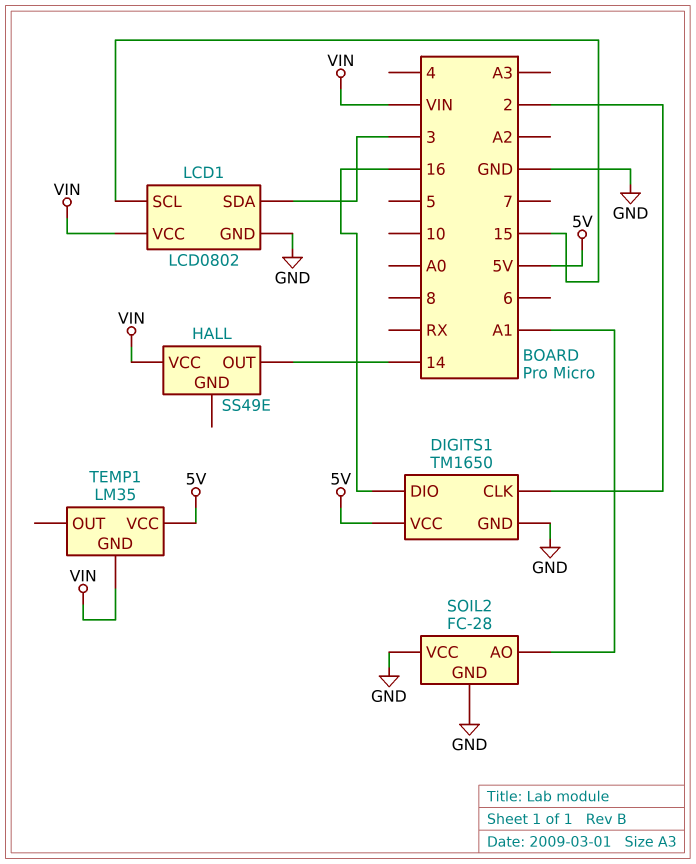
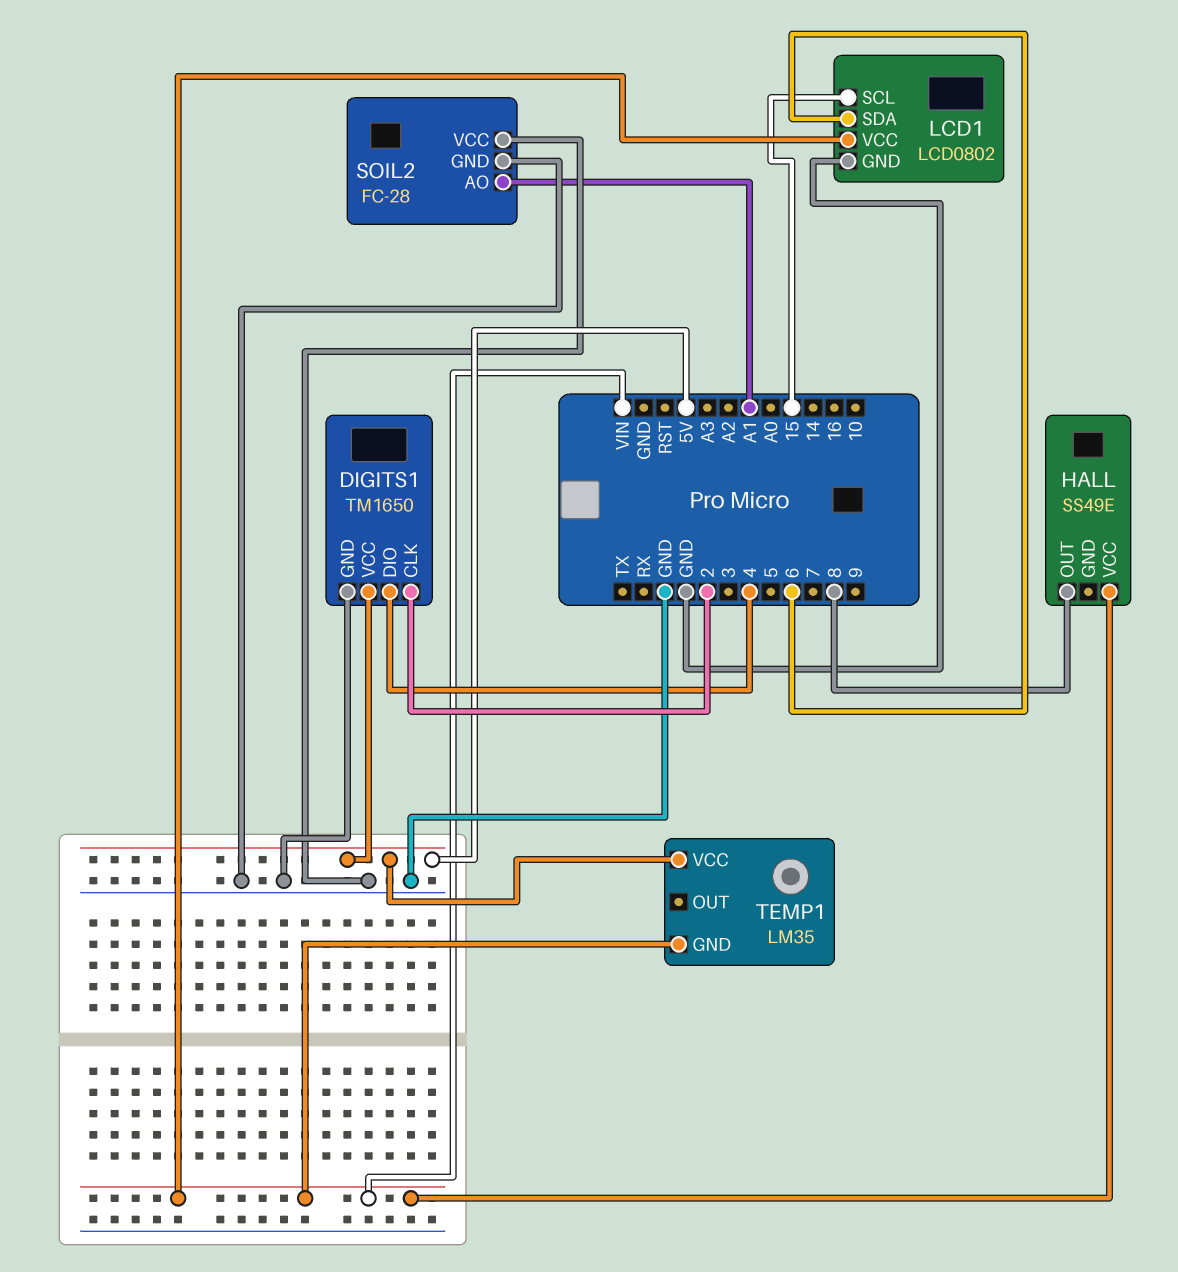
DIGITS1 pin DIO: 16 -> 4
HALL pin OUT: 14 -> 8
LCD1 pin SDA: 3 -> 6

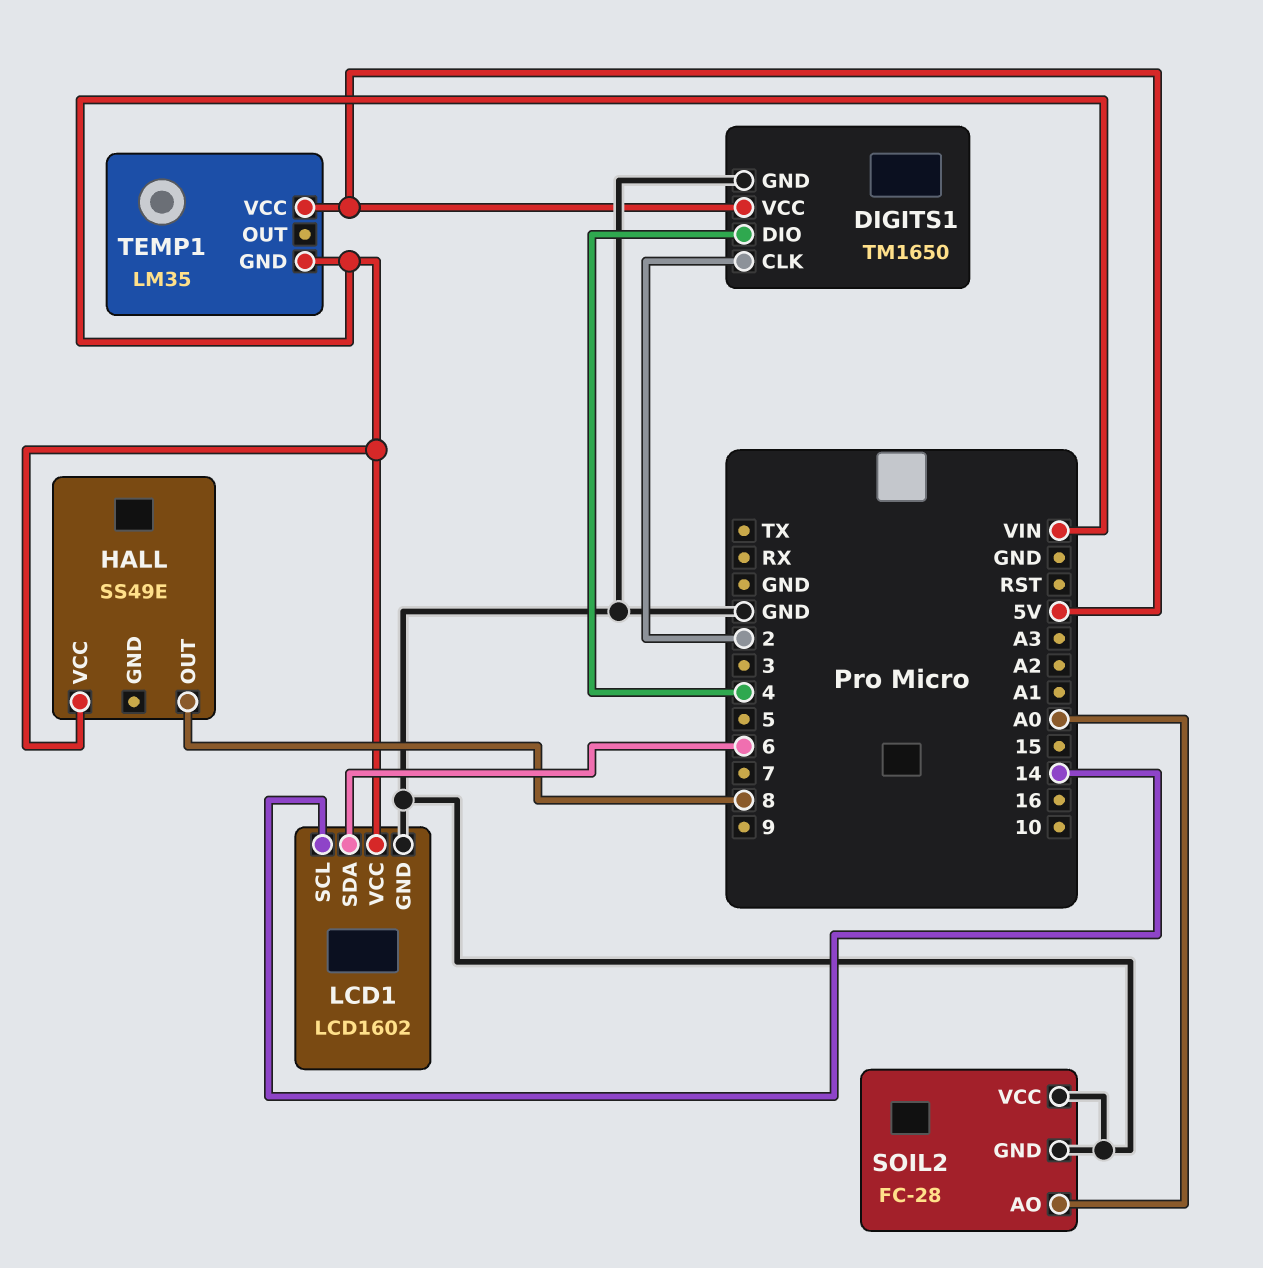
LCD1: LCD0802 -> LCD1602
LCD1 pin SCL: 15 -> 14
SOIL2 pin AO: A1 -> A0

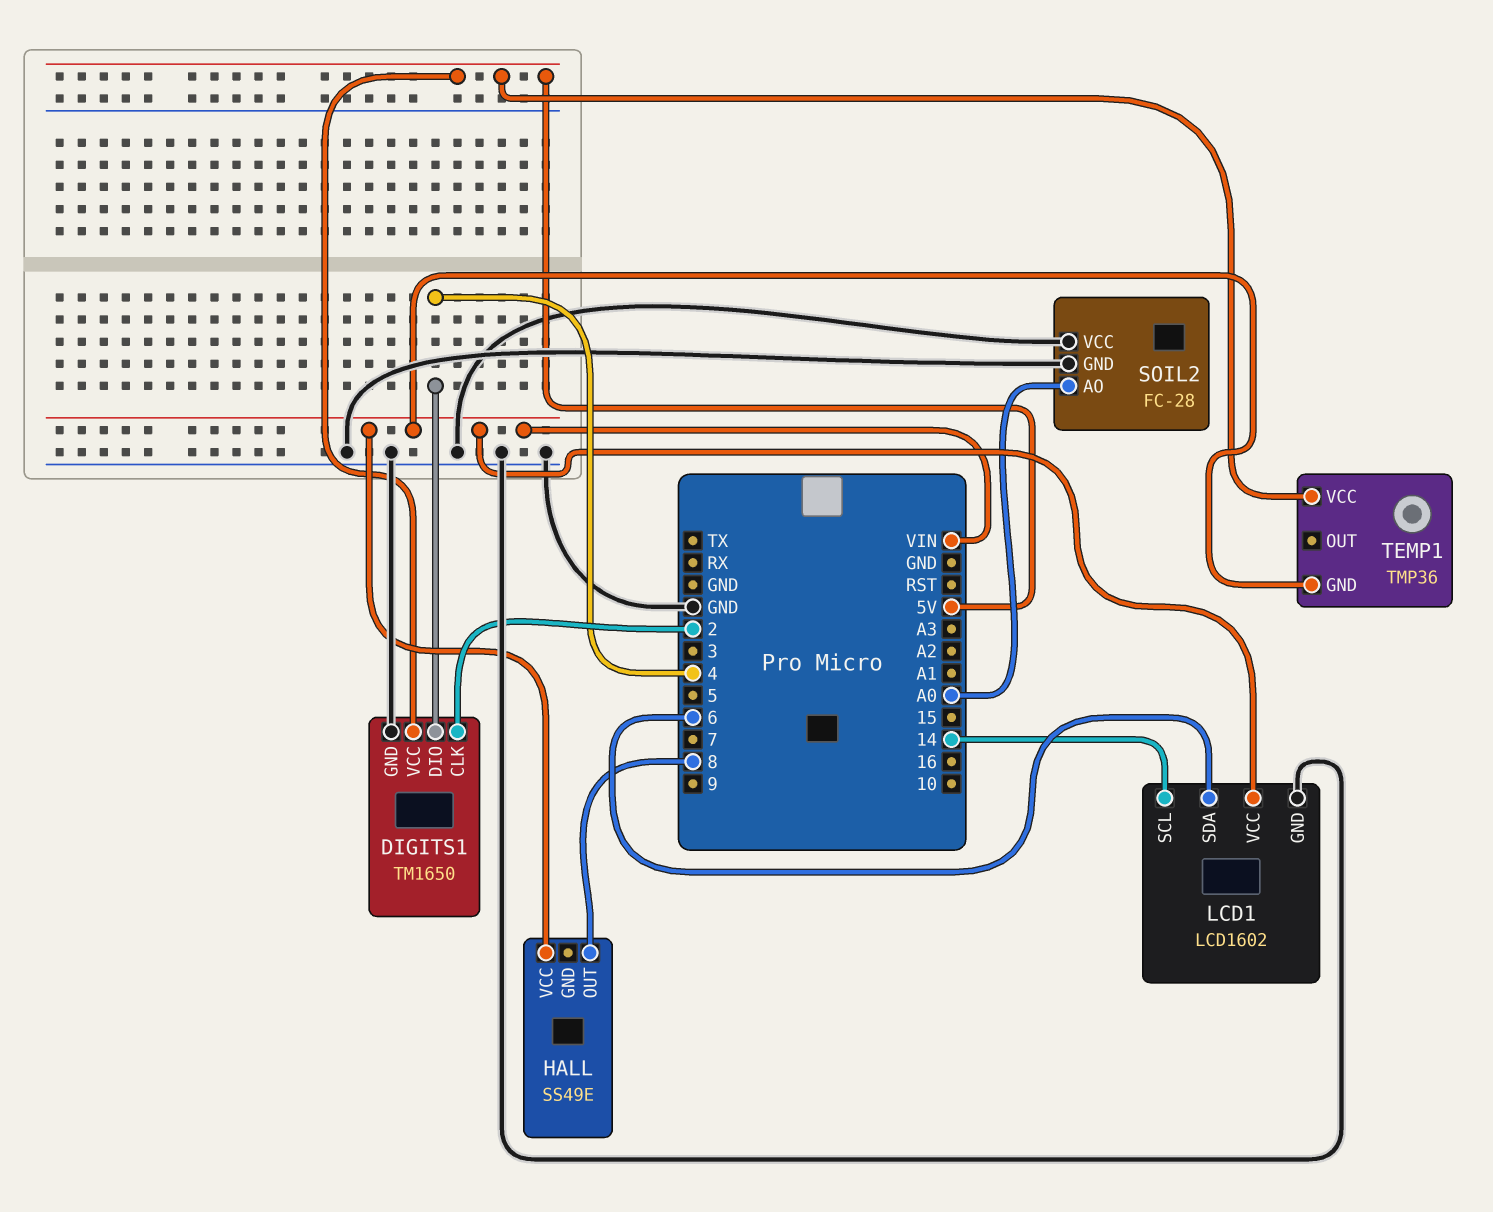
TEMP1: LM35 -> TMP36

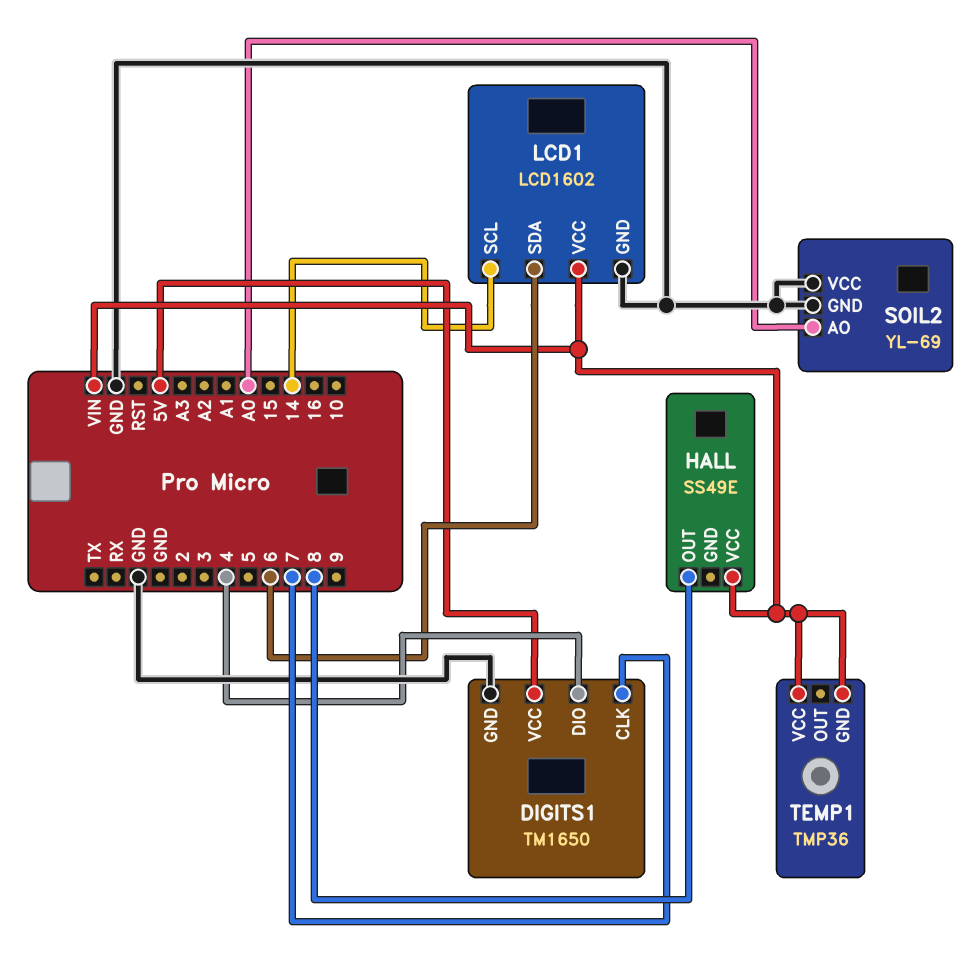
DIGITS1 pin CLK: 2 -> 7
SOIL2: FC-28 -> YL-69
TEMP1 pin VCC: 5V -> VIN

